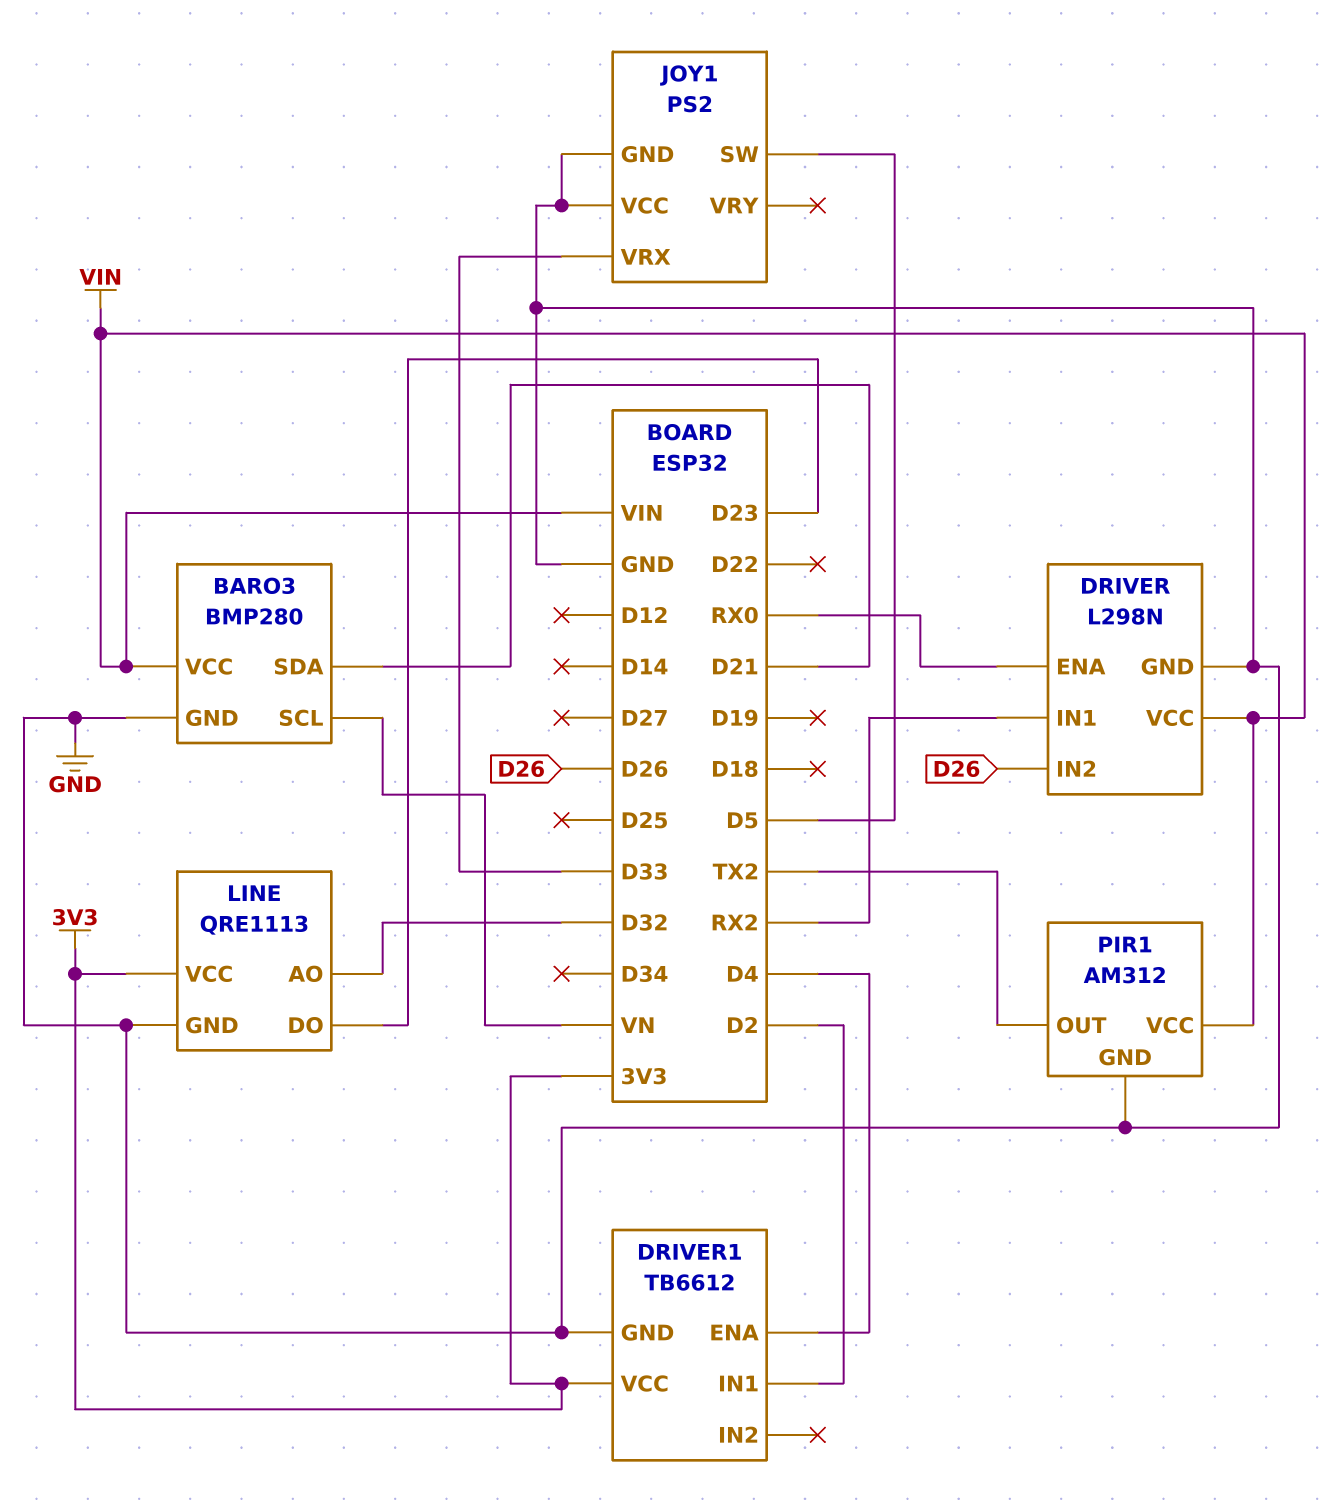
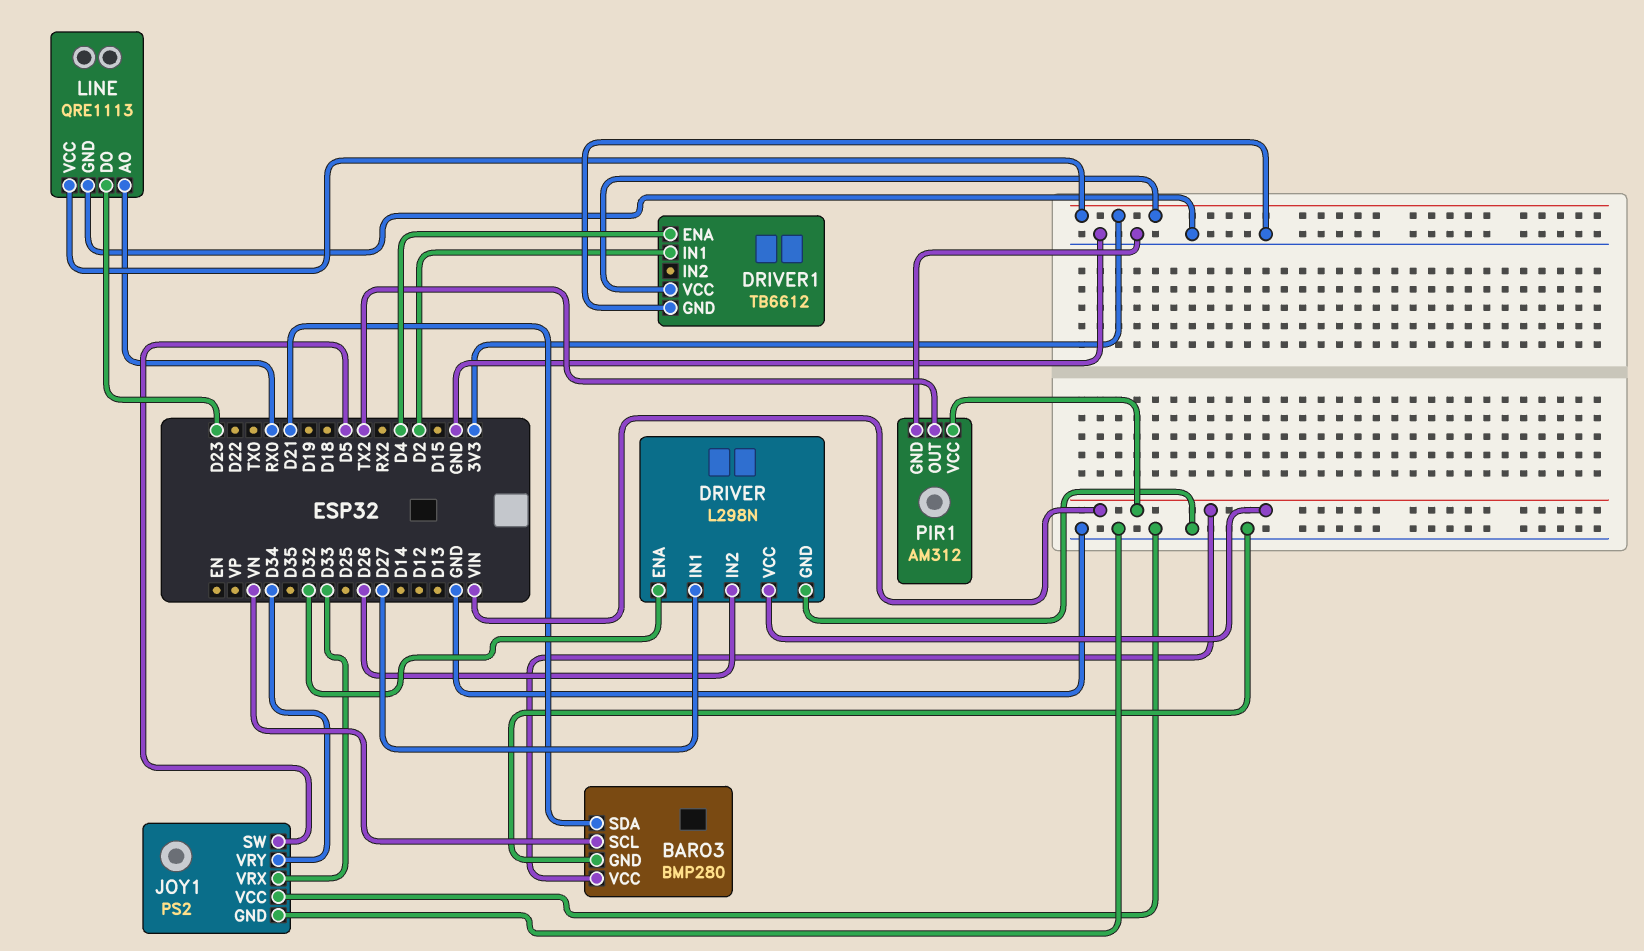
DRIVER pin ENA: RX0 -> D32
DRIVER pin IN1: RX2 -> D27
JOY1 pin VRY: none -> D34
LINE pin AO: D32 -> RX0

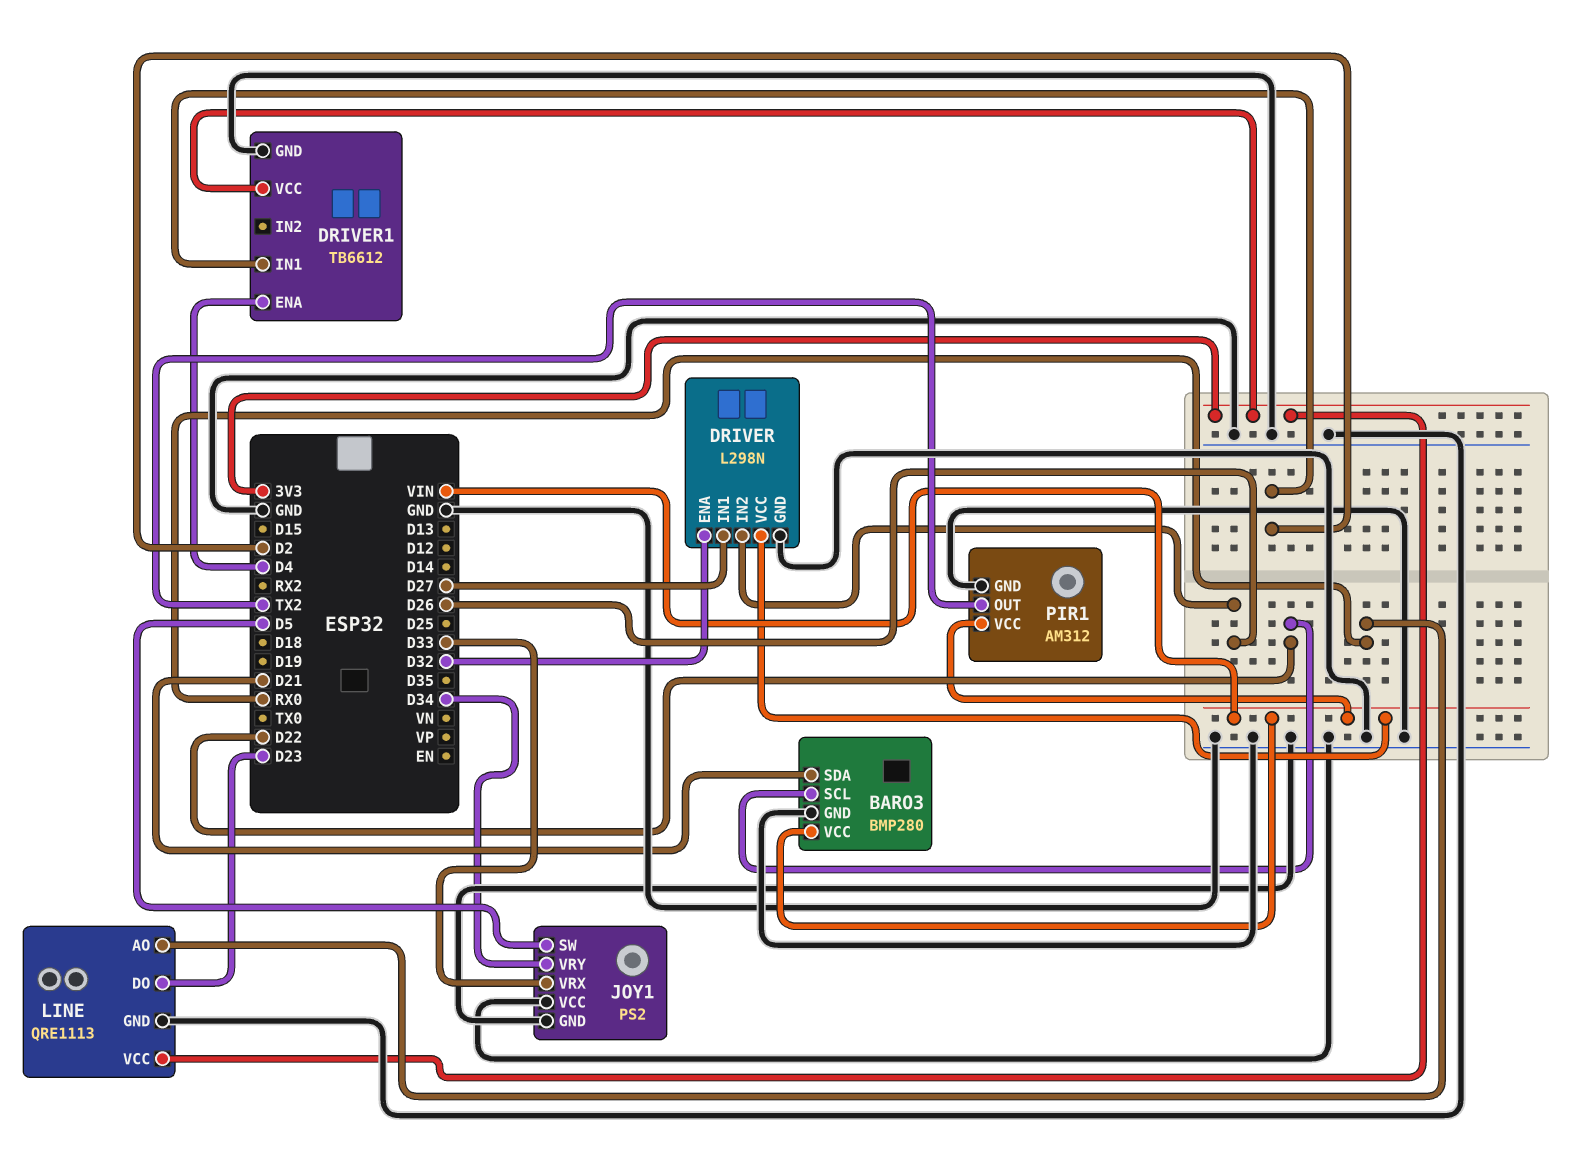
BARO3 pin SCL: VN -> D22

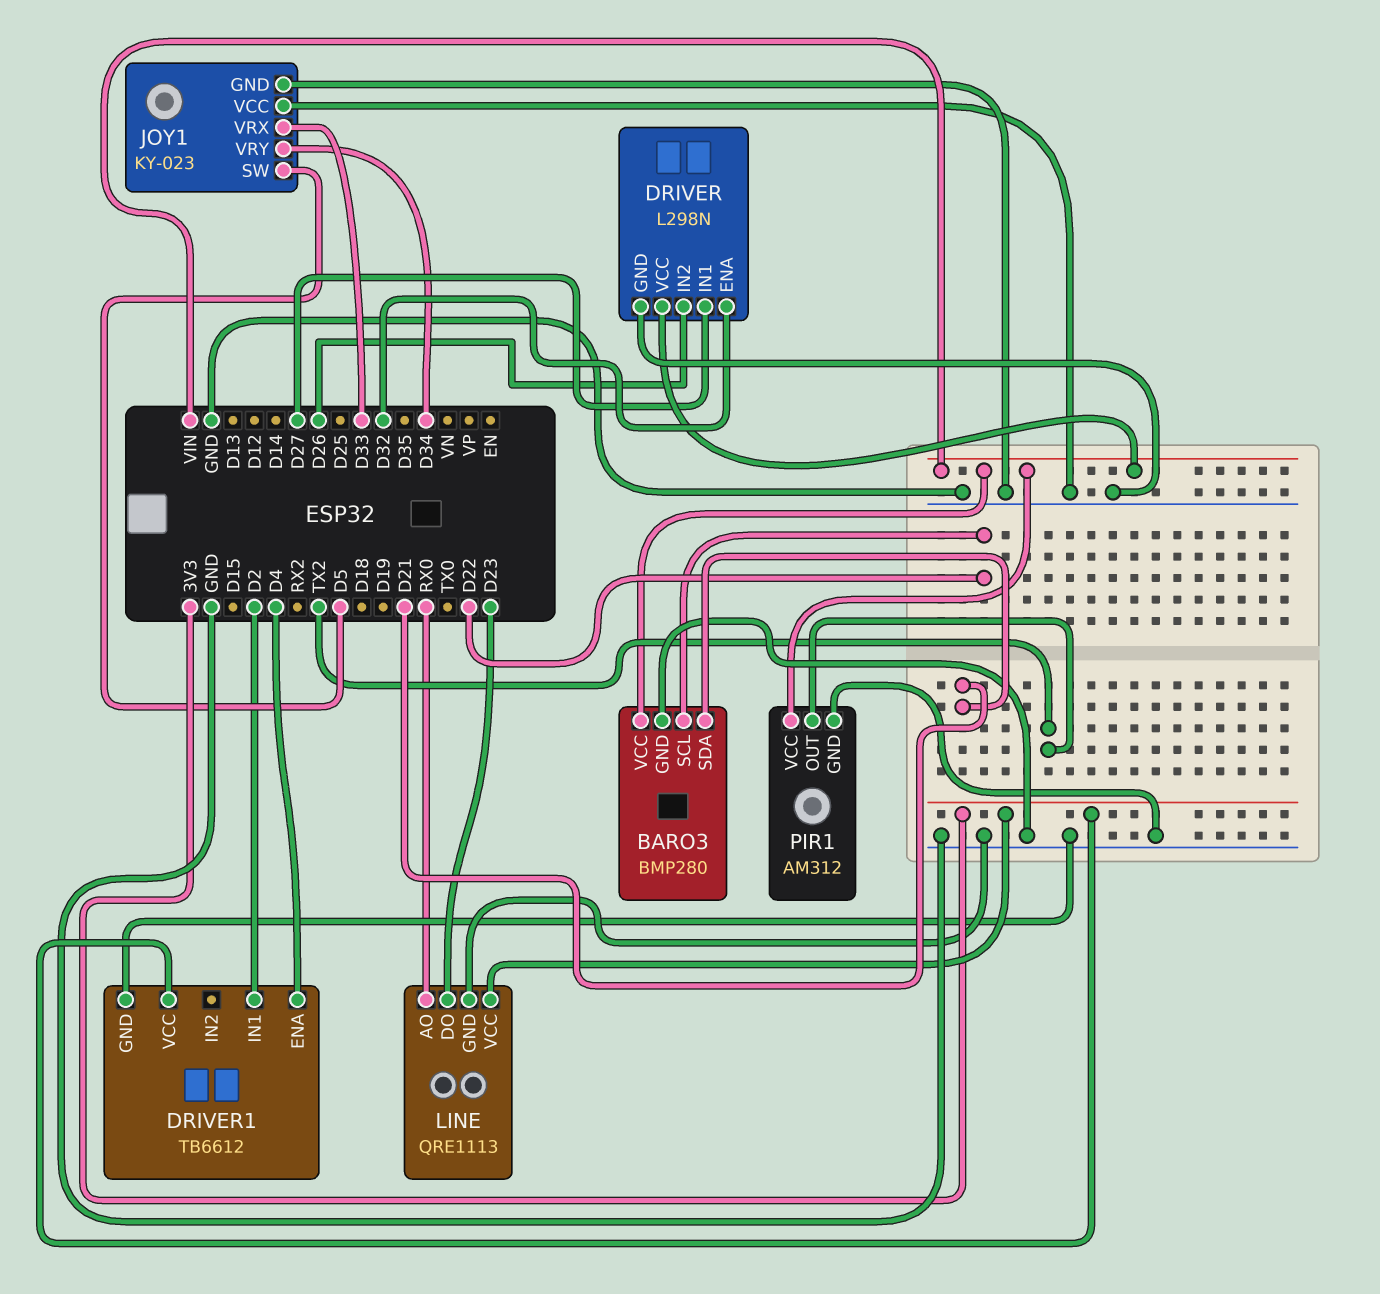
JOY1: PS2 -> KY-023

